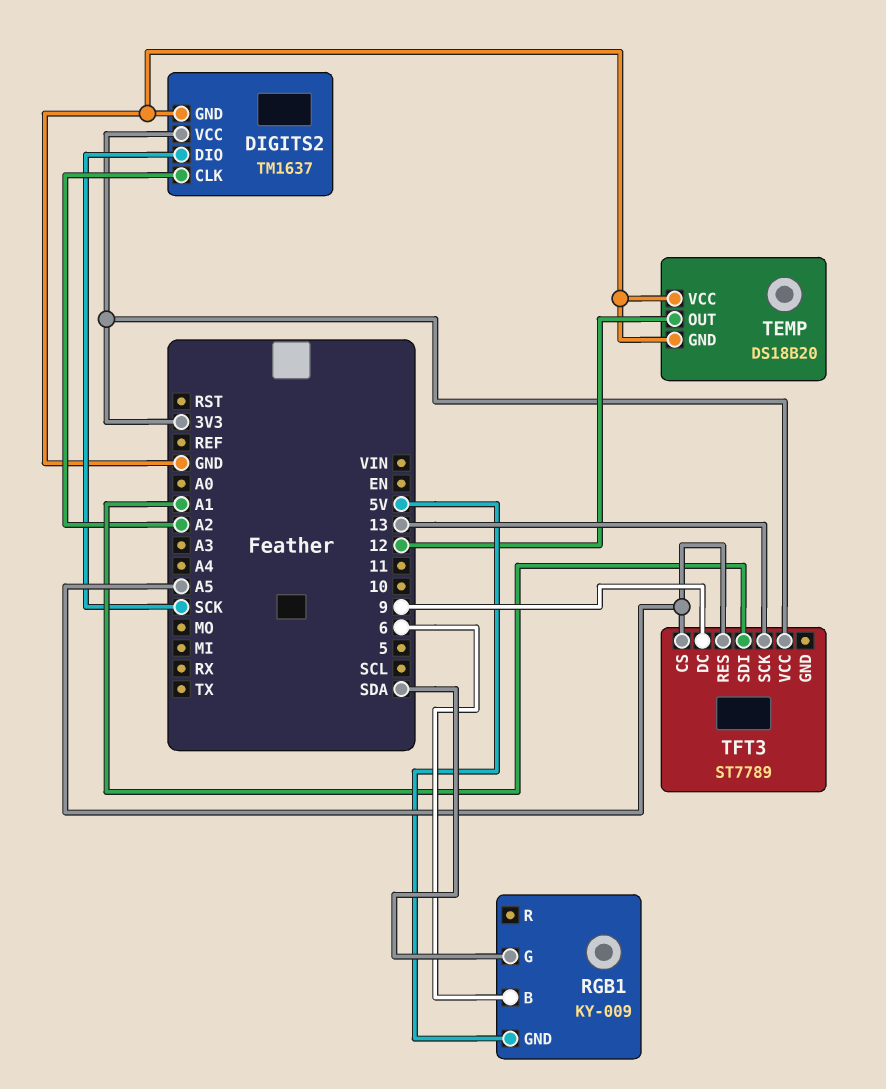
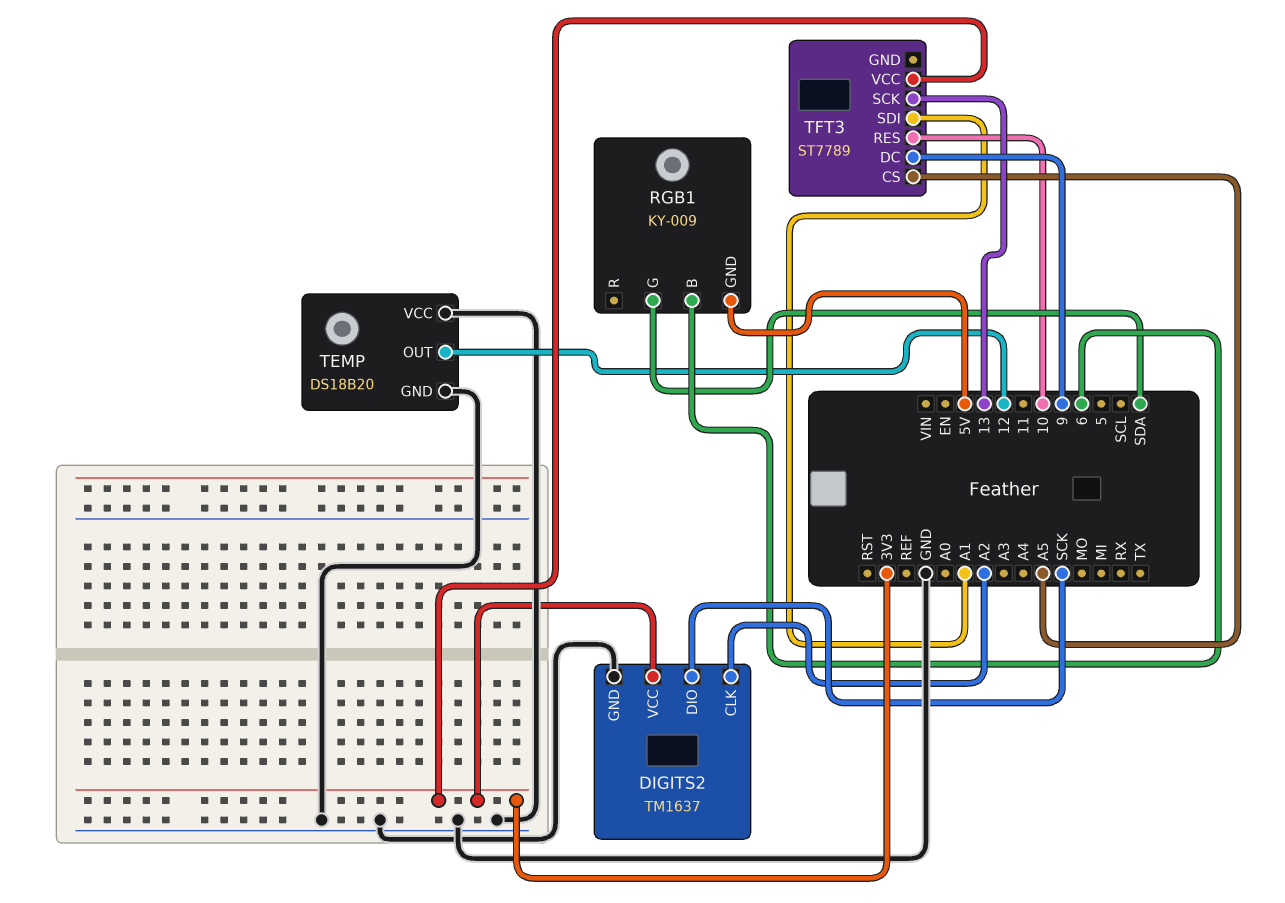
TFT3 pin RES: A5 -> 10

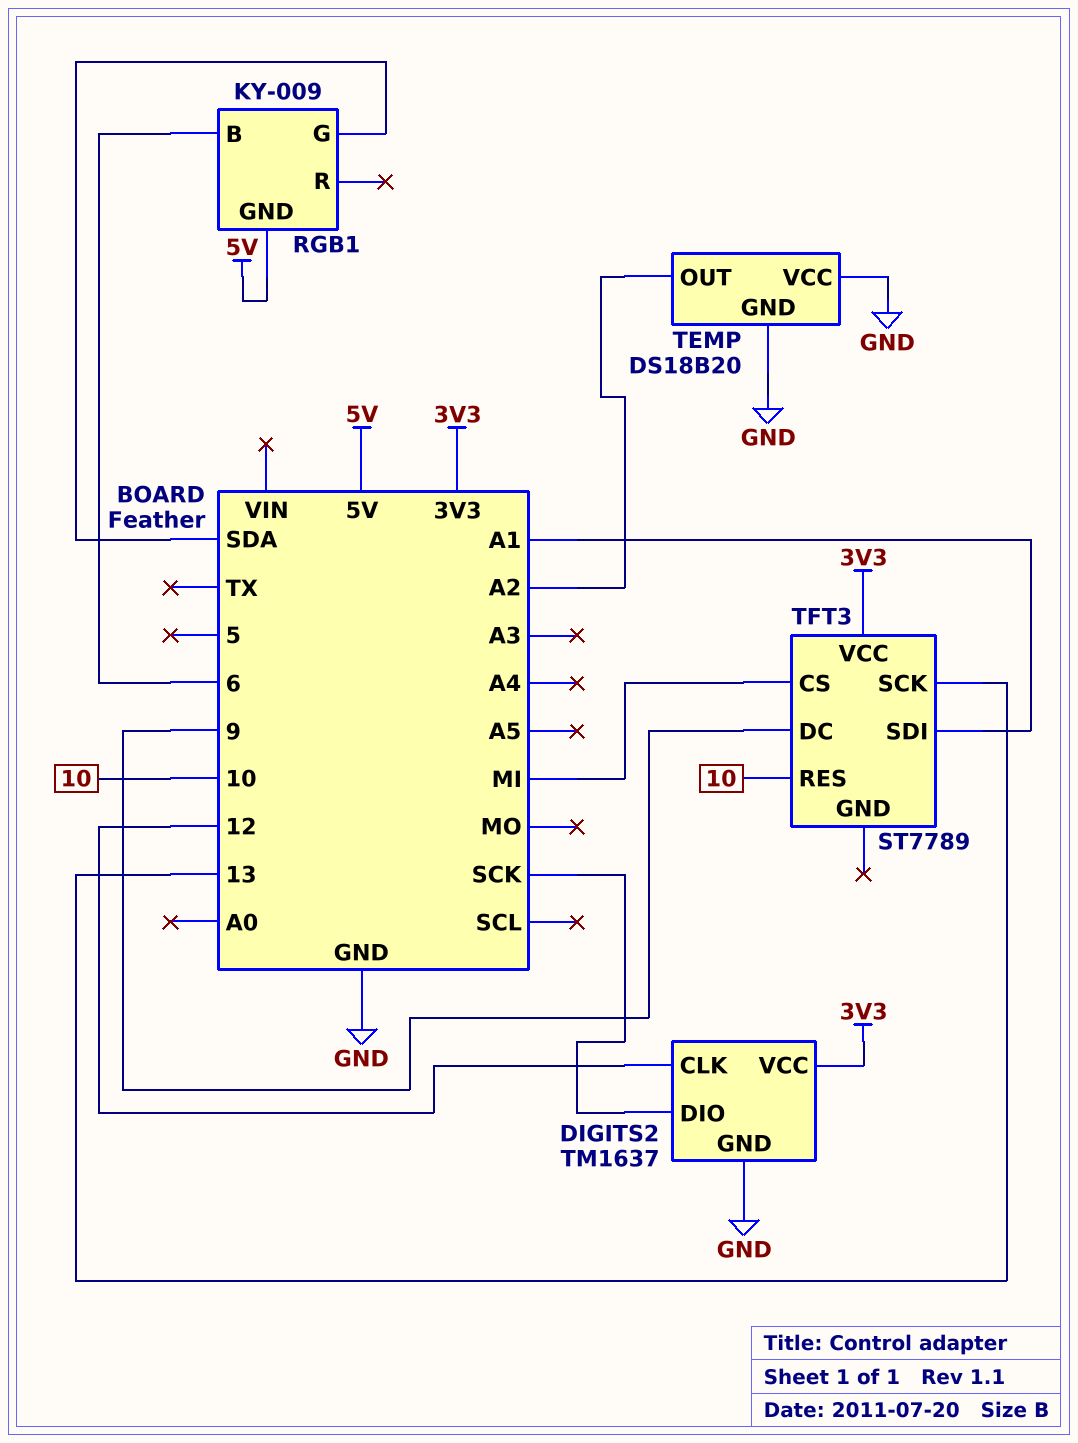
DIGITS2 pin CLK: A2 -> 12
TEMP pin OUT: 12 -> A2
TFT3 pin CS: A5 -> MI

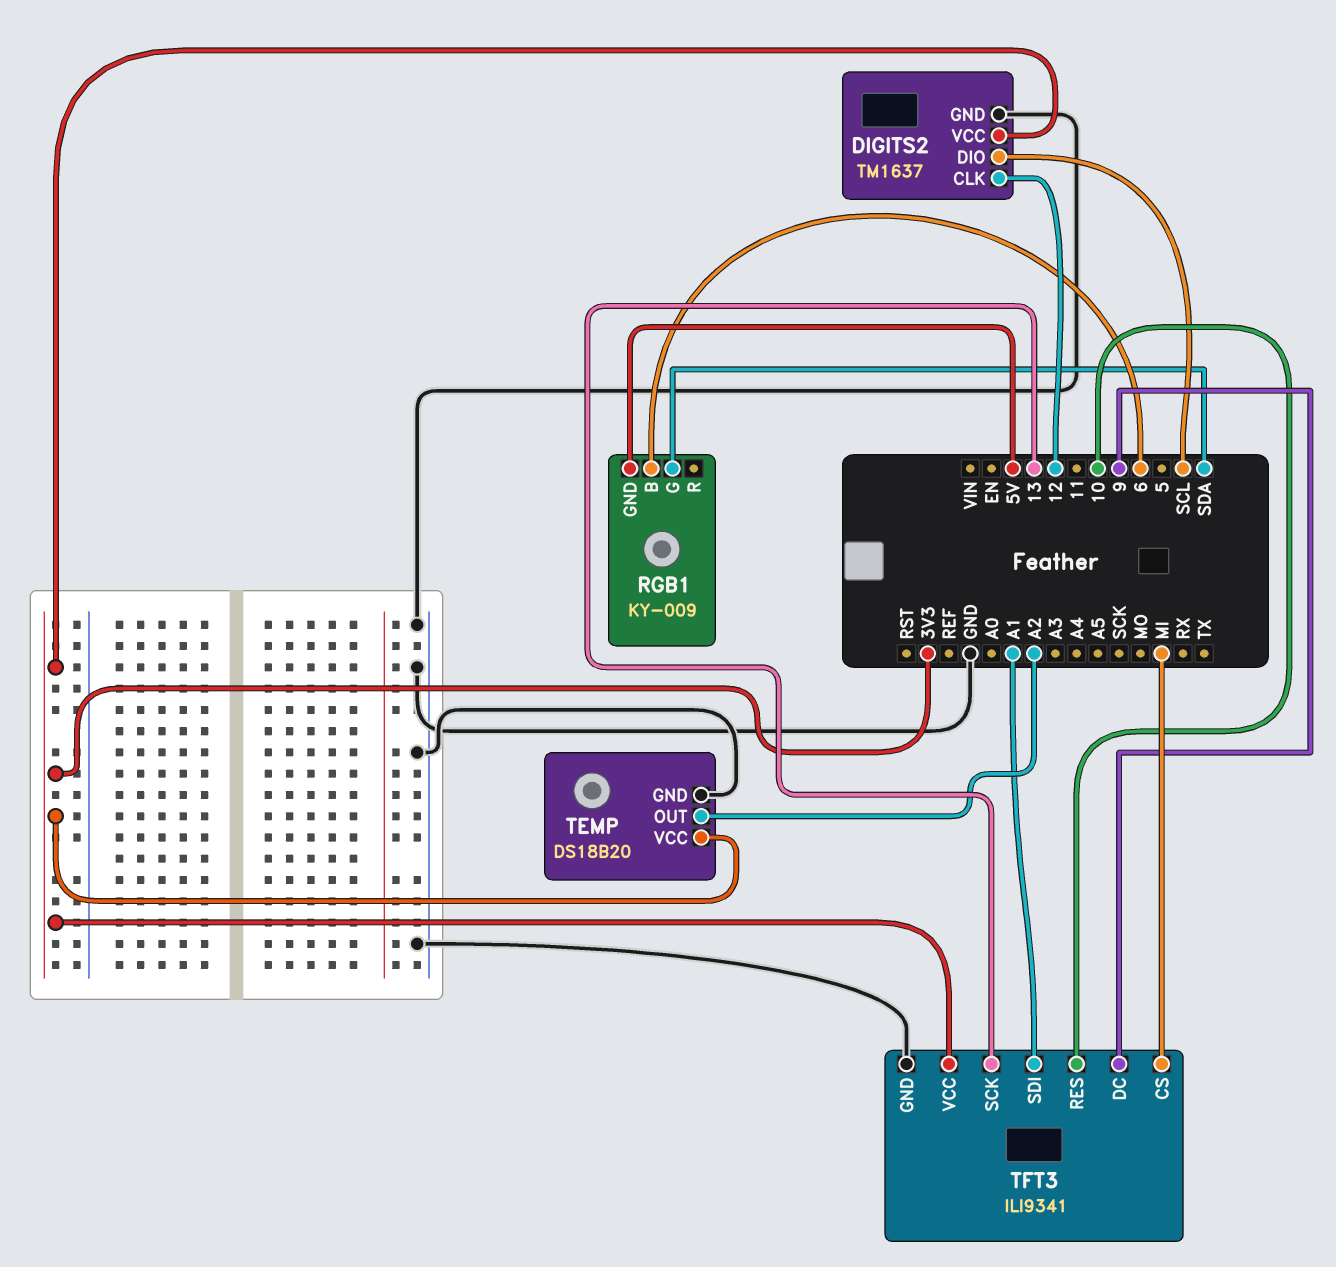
DIGITS2 pin DIO: SCK -> SCL
TEMP pin VCC: GND -> 3V3
TFT3: ST7789 -> ILI9341
TFT3 pin GND: none -> GND

